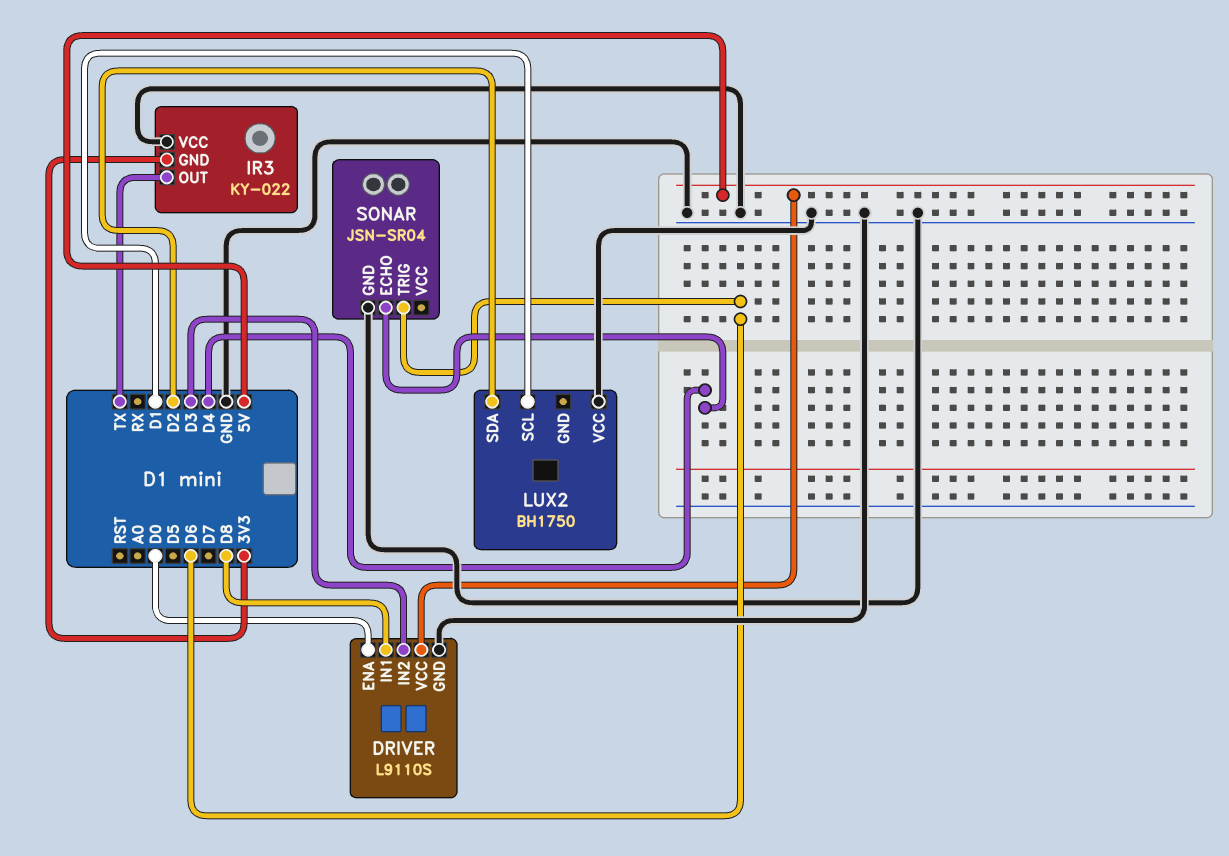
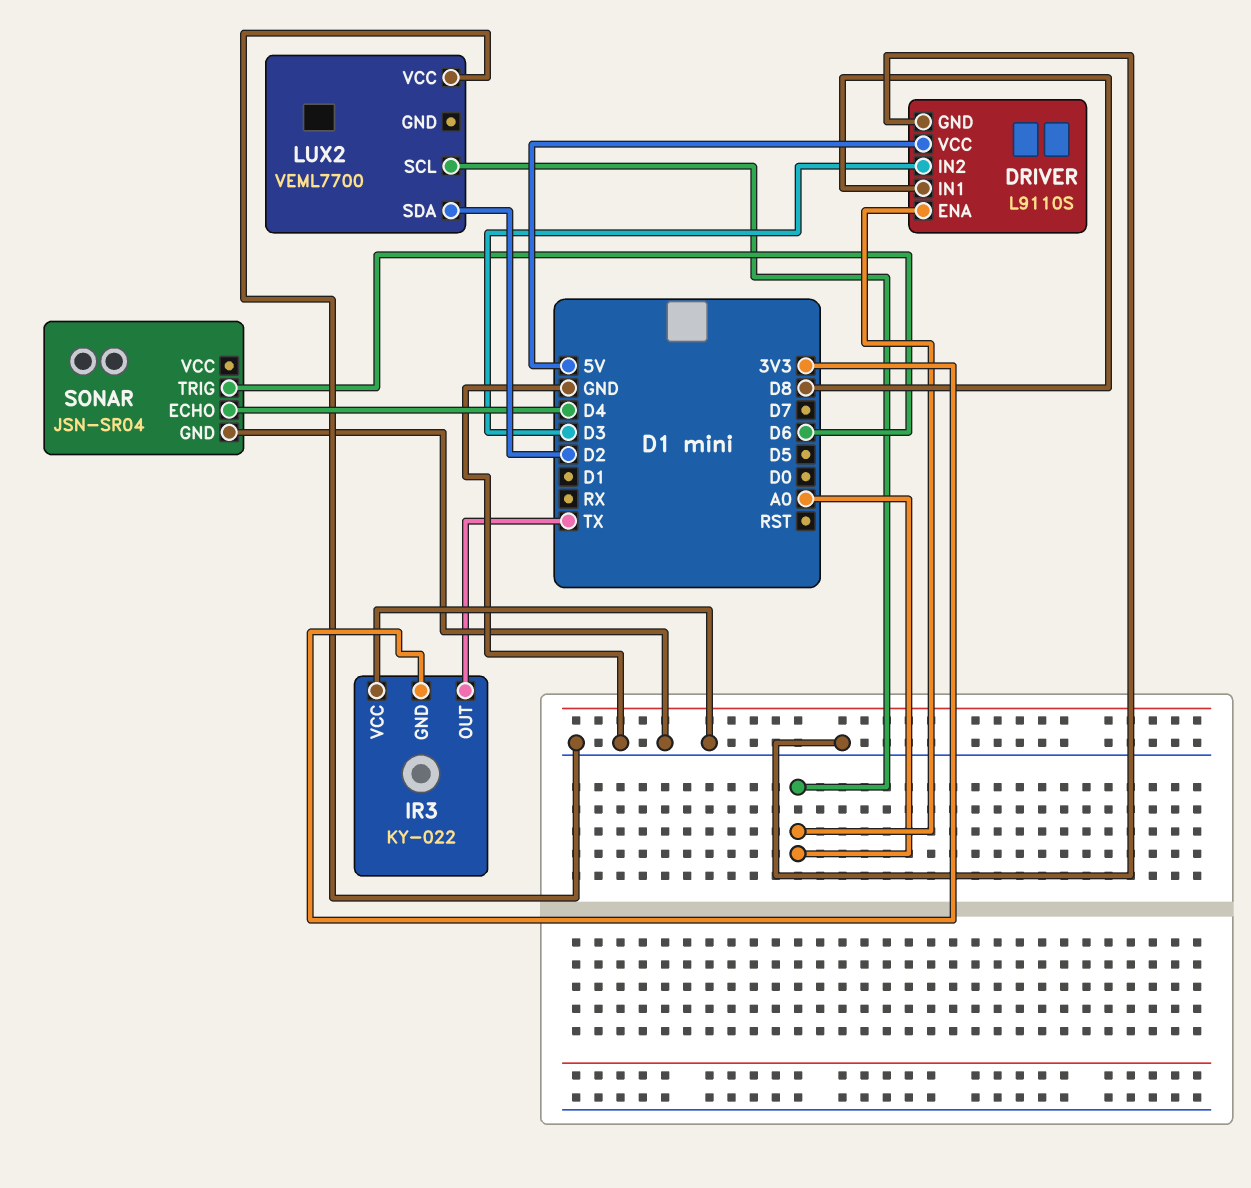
DRIVER pin ENA: D0 -> A0
LUX2: BH1750 -> VEML7700
LUX2 pin SCL: D1 -> A0

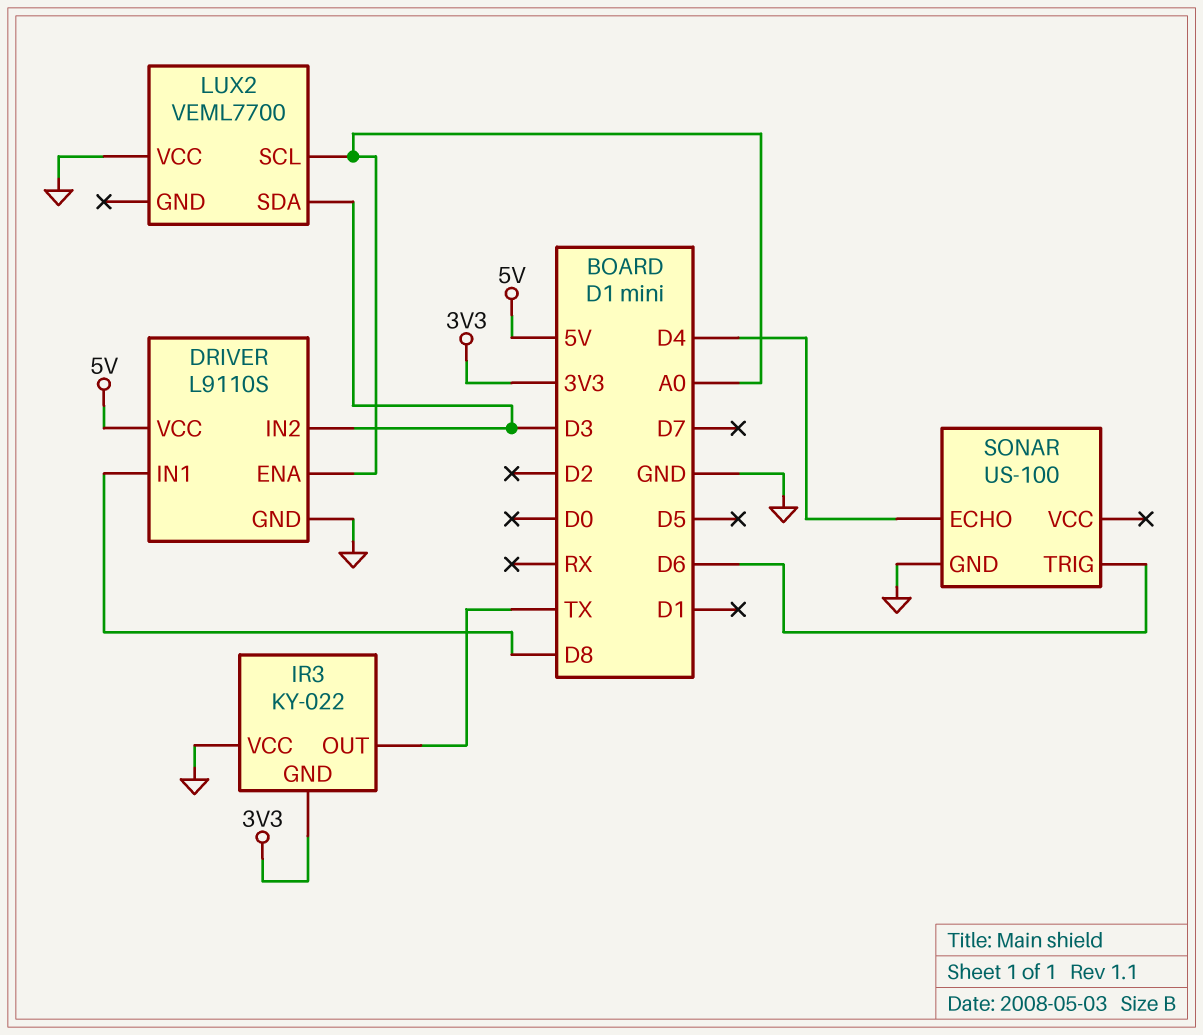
LUX2 pin SDA: D2 -> D3
SONAR: JSN-SR04 -> US-100

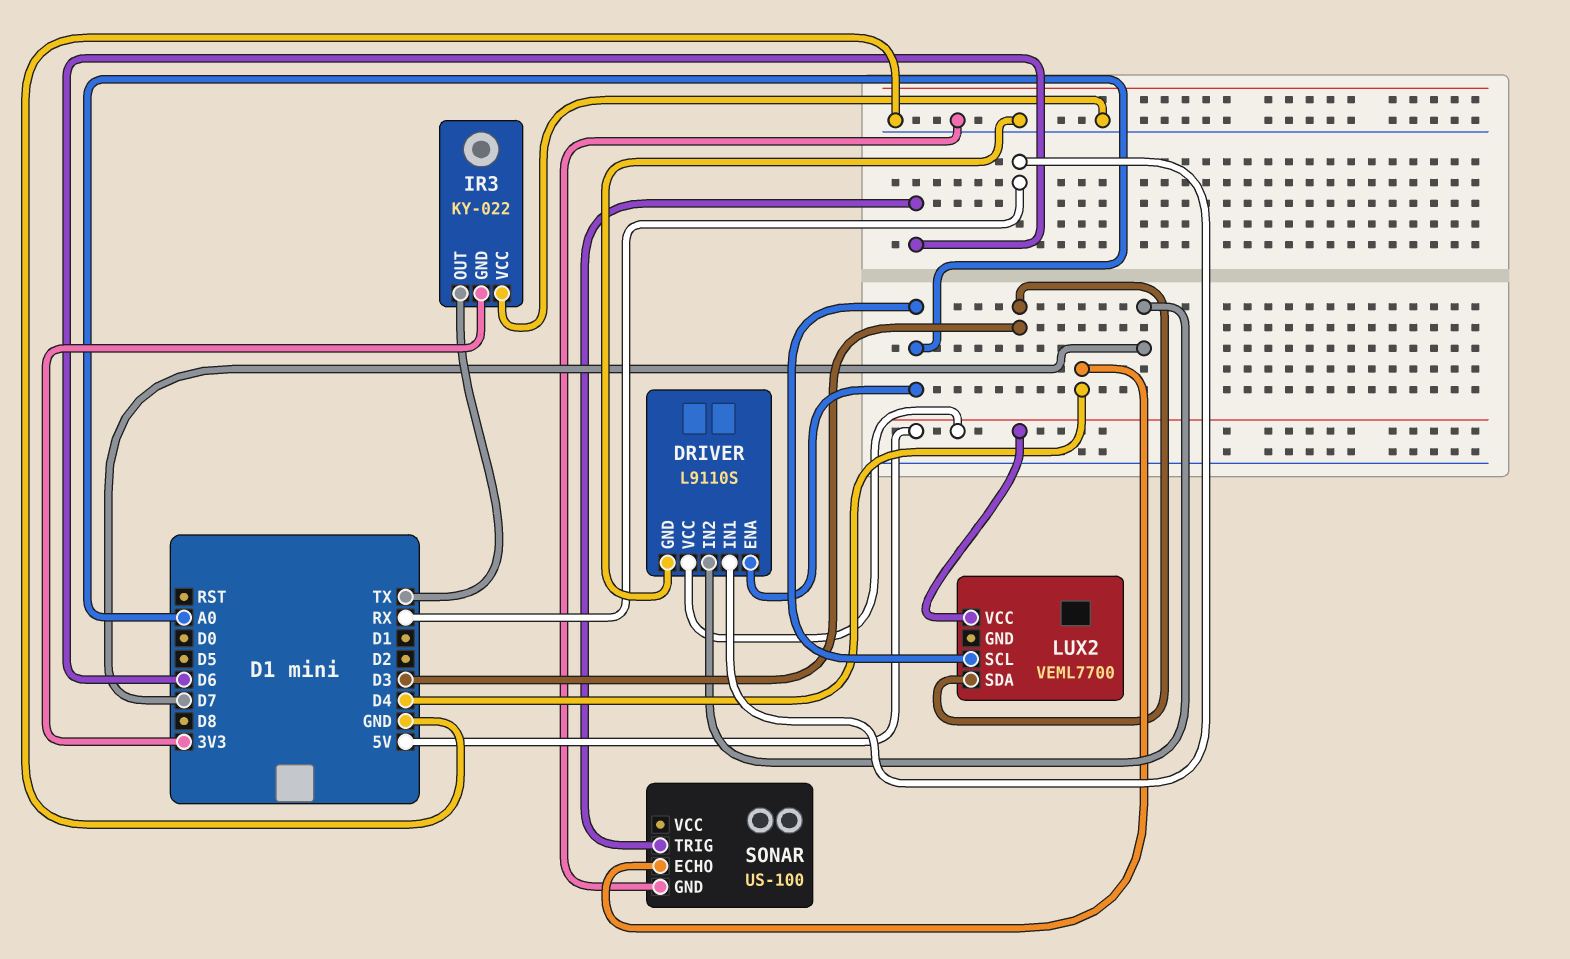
DRIVER pin IN1: D8 -> RX
DRIVER pin IN2: D3 -> D7
LUX2 pin VCC: GND -> 5V

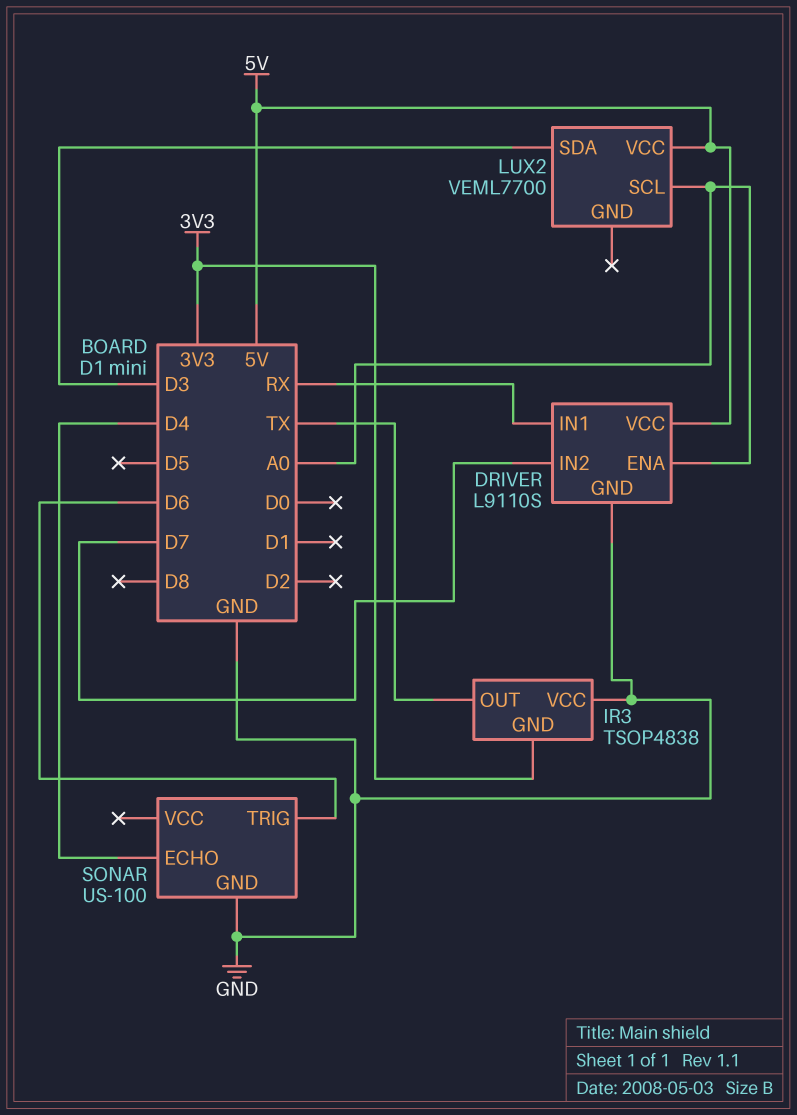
IR3: KY-022 -> TSOP4838

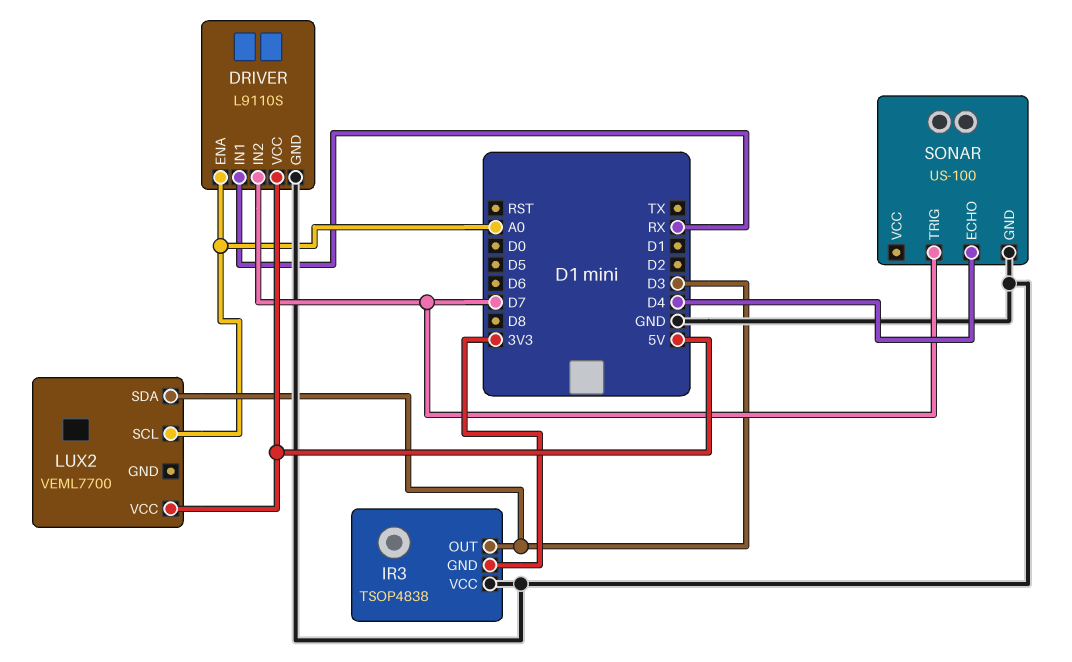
IR3 pin OUT: TX -> D3
SONAR pin TRIG: D6 -> D7

